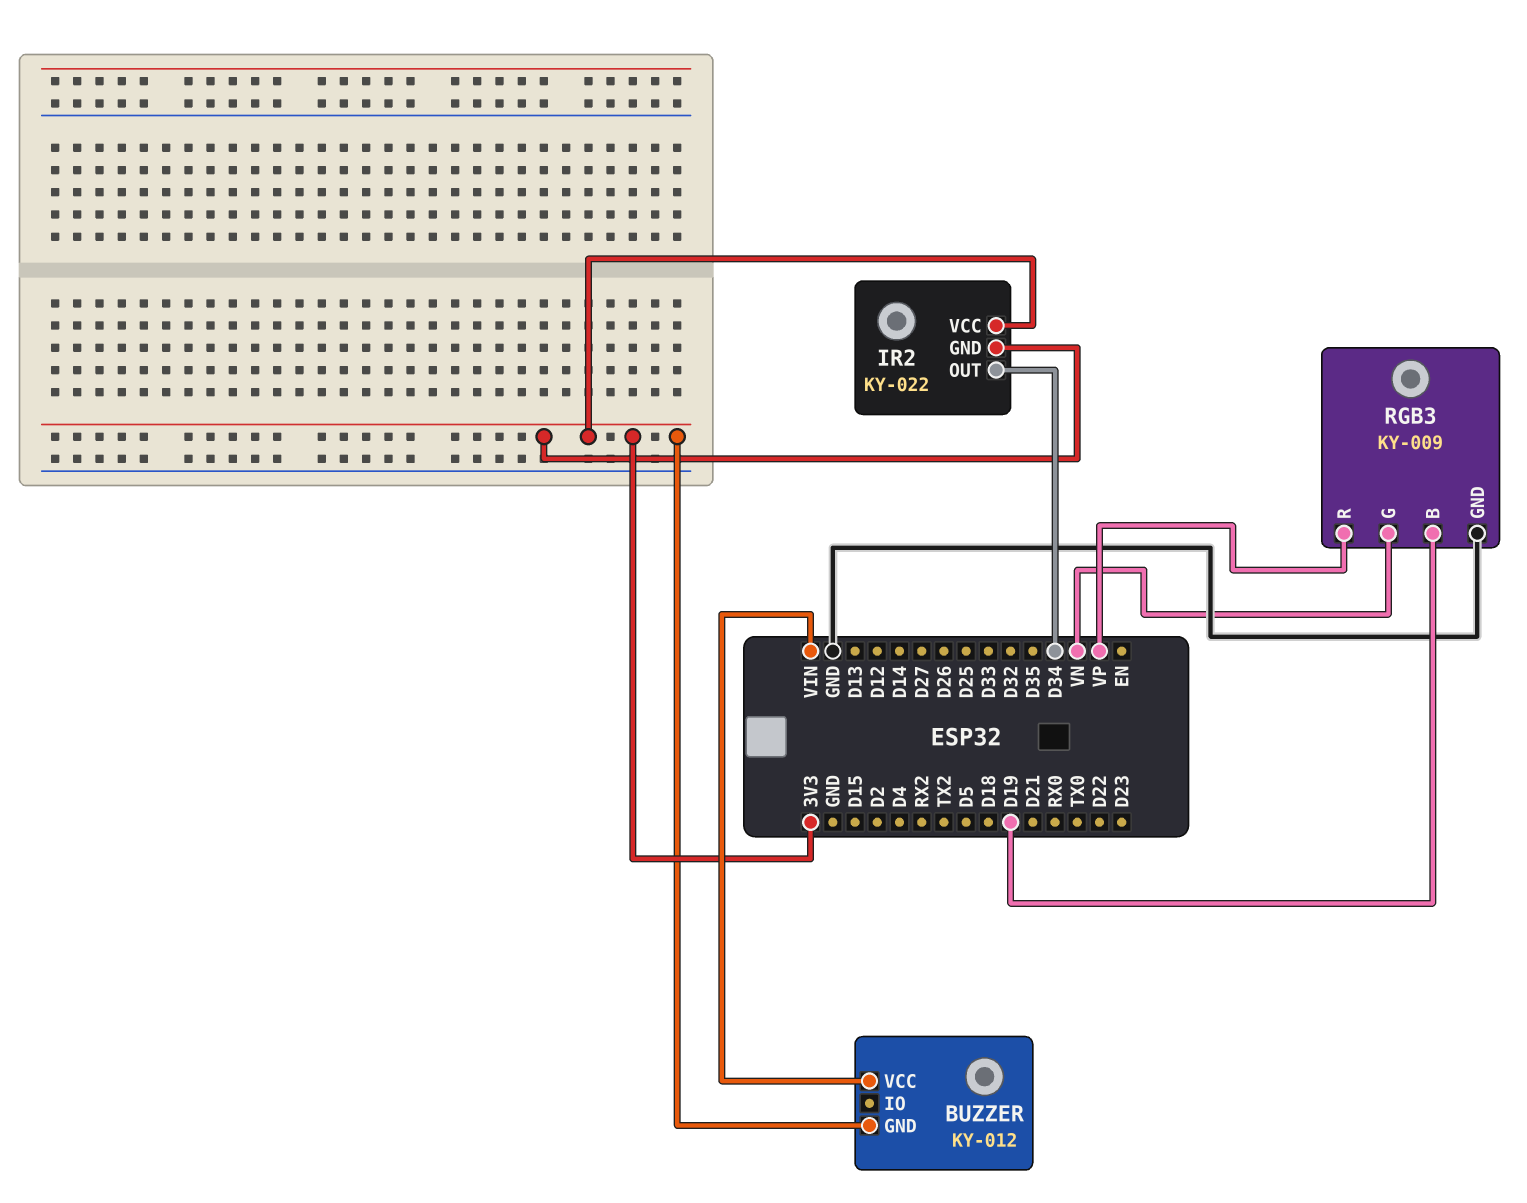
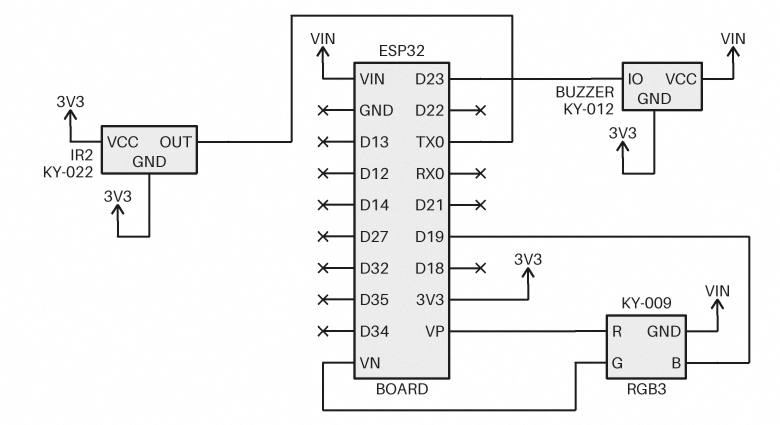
BUZZER pin IO: none -> D23
IR2 pin OUT: D34 -> TX0
RGB3 pin GND: GND -> VIN

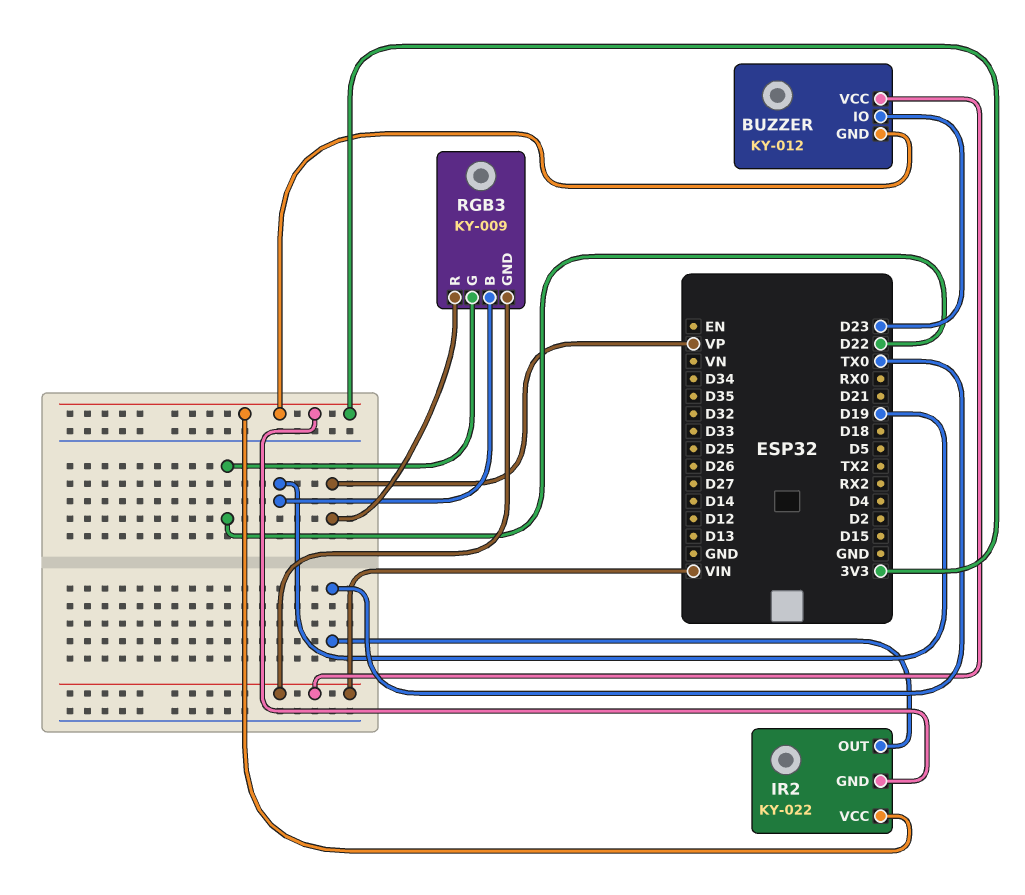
RGB3 pin G: VN -> D22

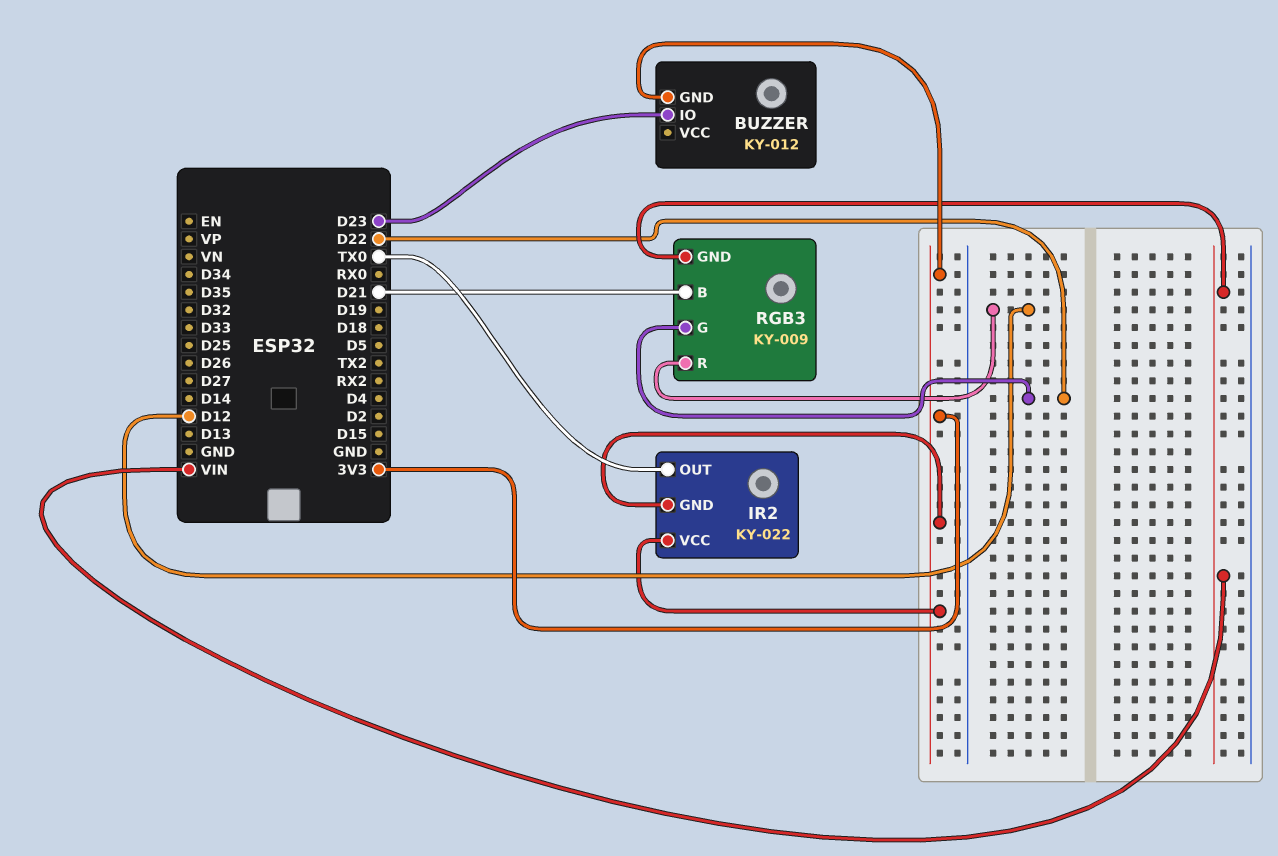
BUZZER pin VCC: VIN -> none
RGB3 pin B: D19 -> D21
RGB3 pin R: VP -> D12

